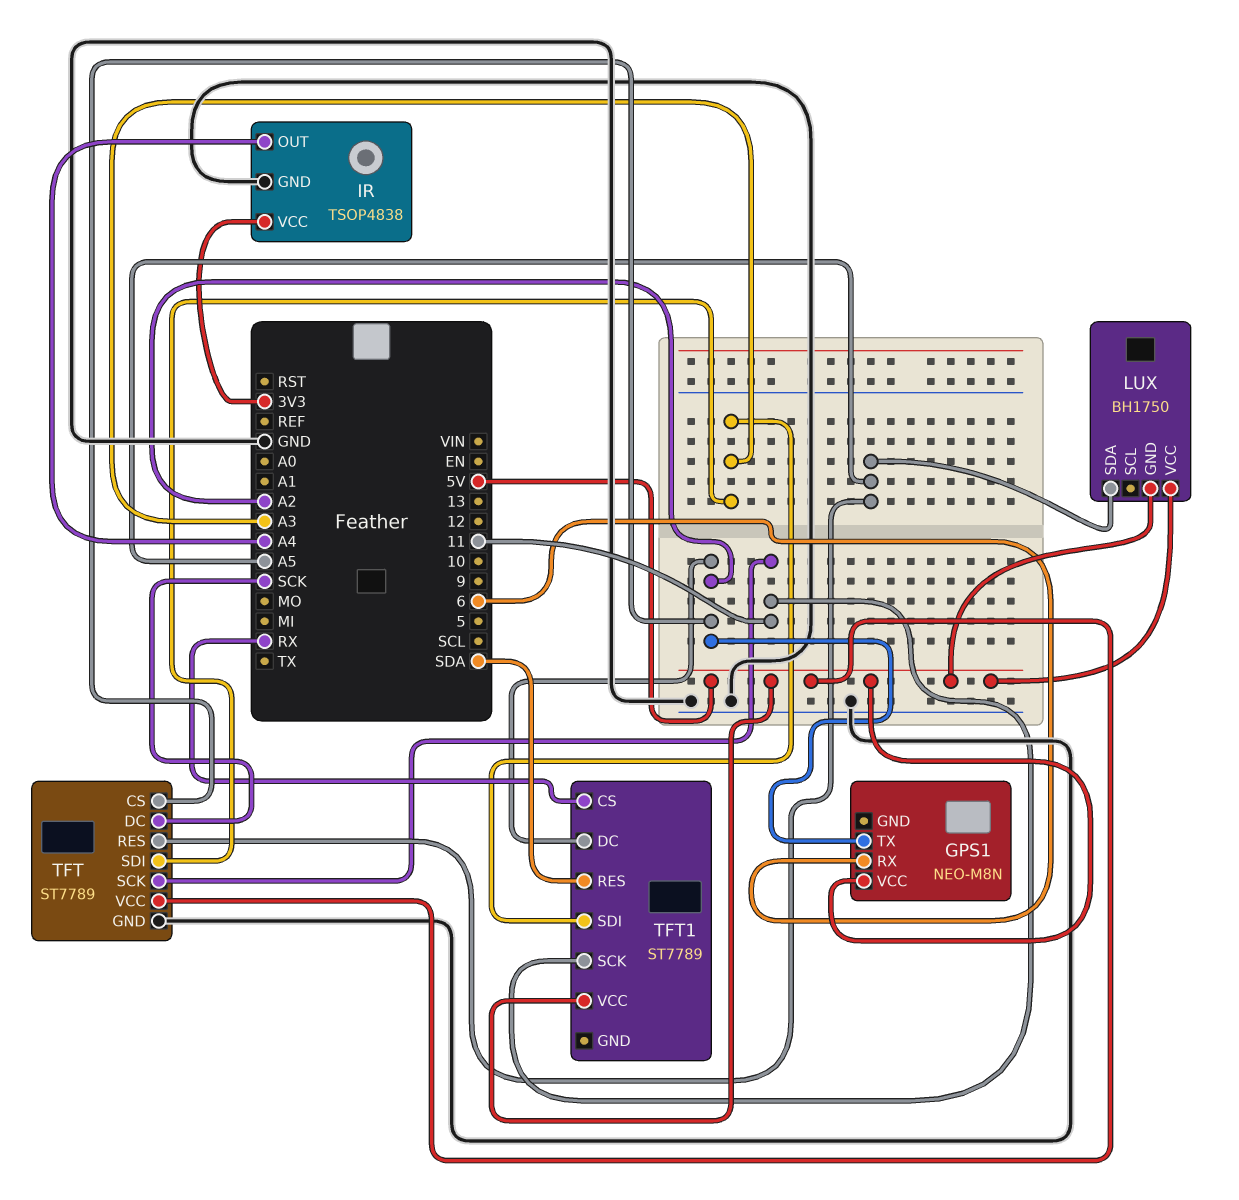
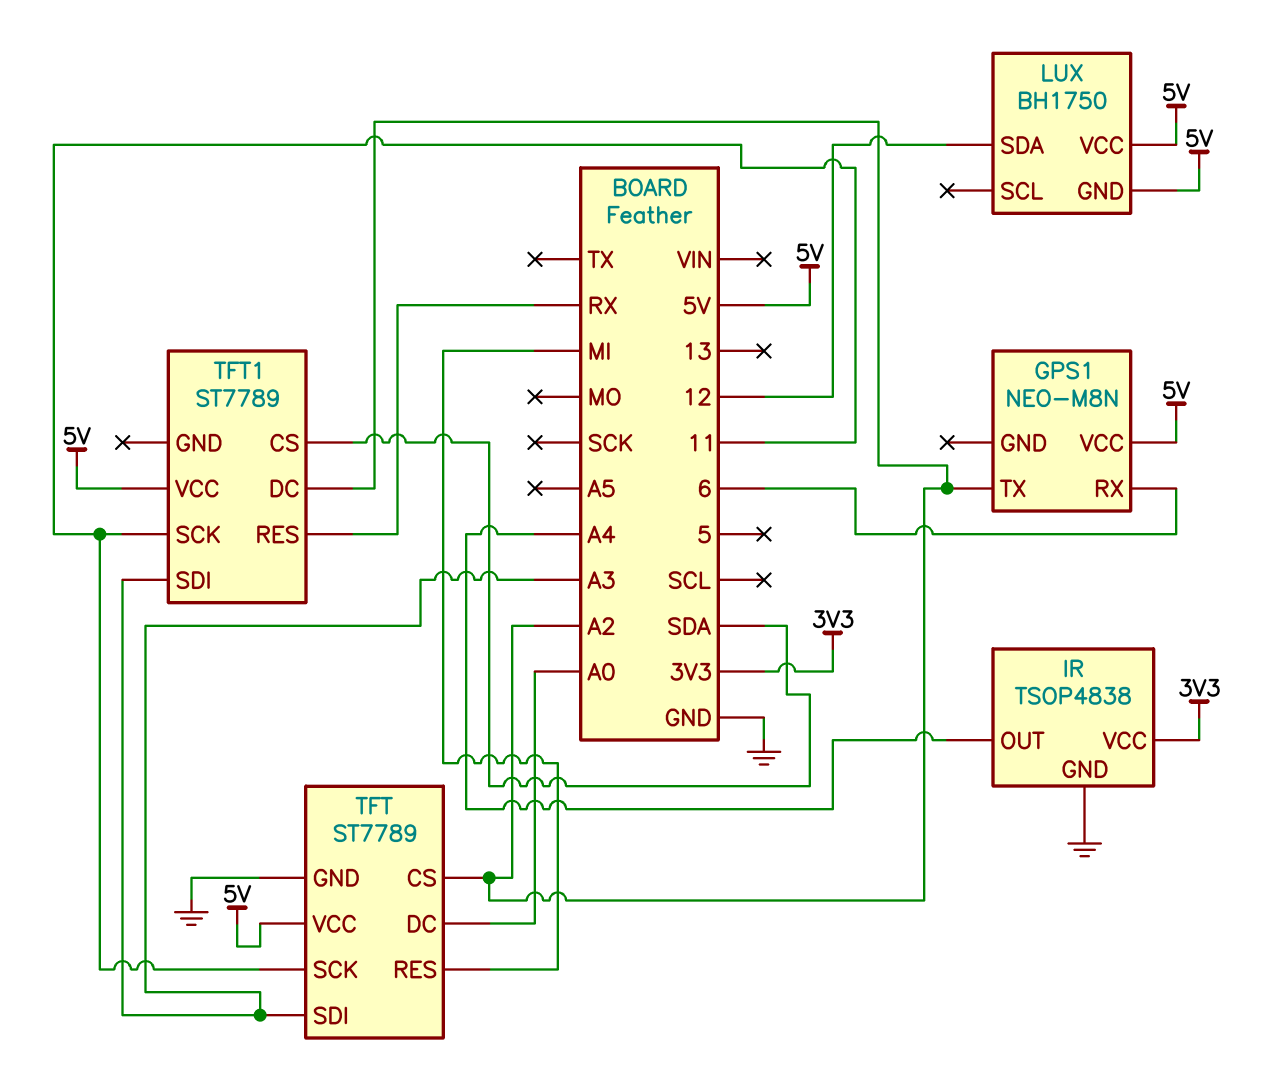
LUX pin SDA: A5 -> 12
TFT pin DC: SCK -> A0
TFT pin RES: A5 -> MI
TFT1 pin CS: RX -> SDA
TFT1 pin RES: SDA -> RX

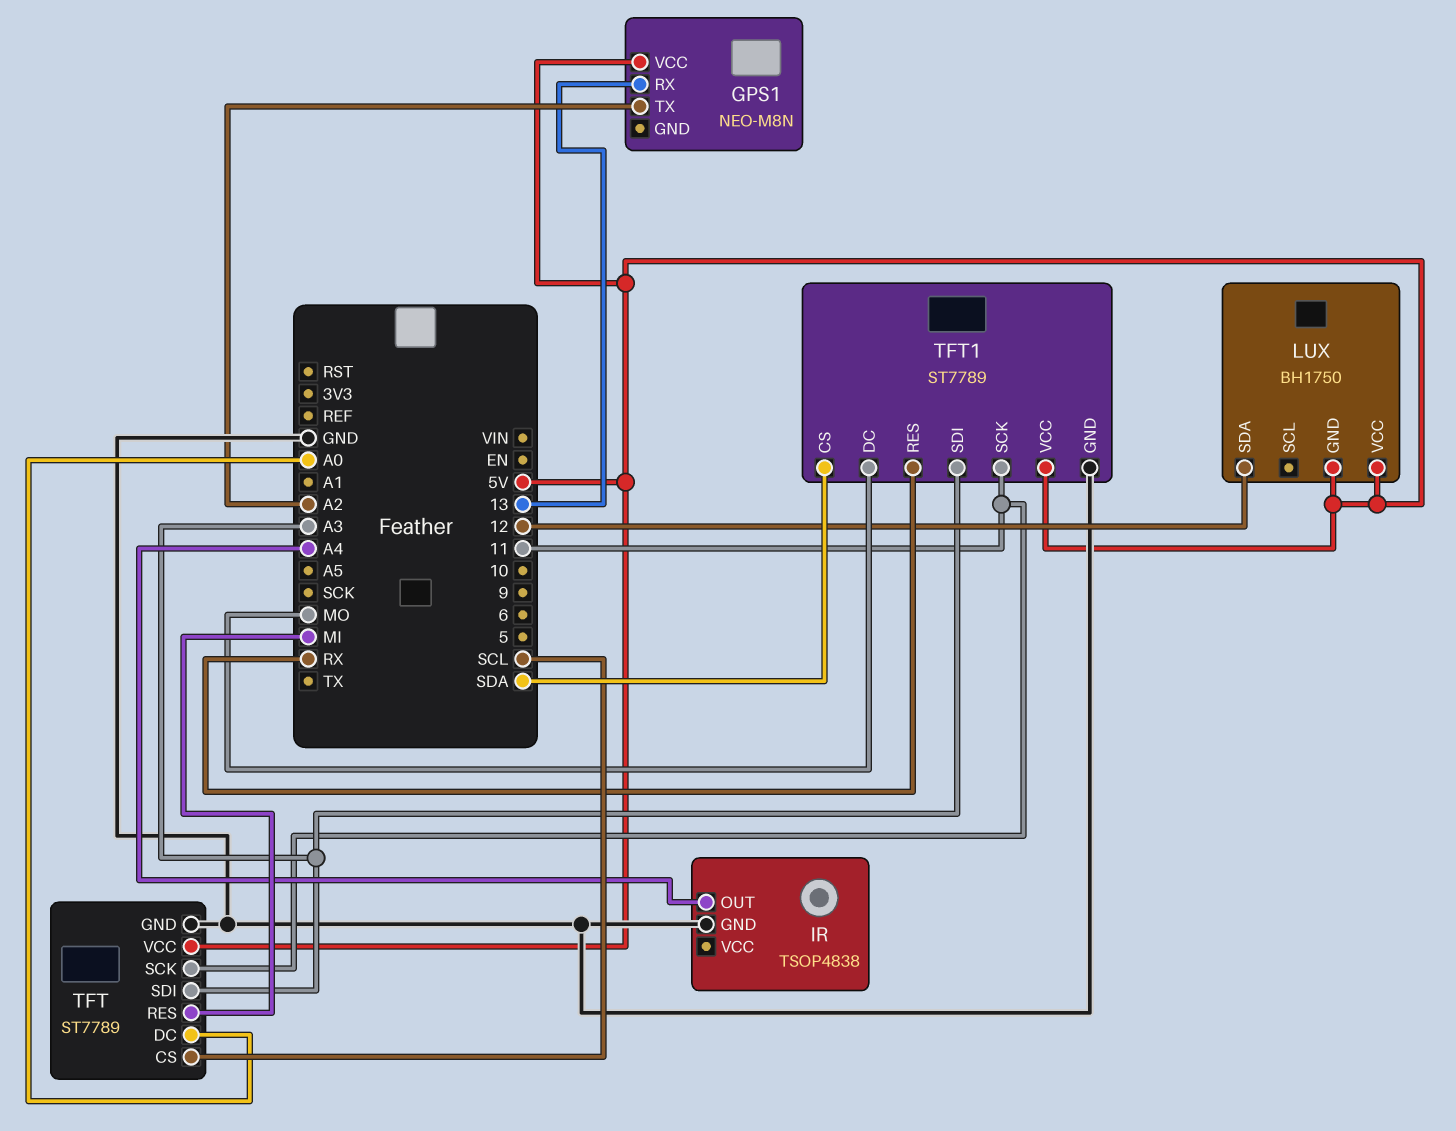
GPS1 pin RX: 6 -> 13
IR pin VCC: 3V3 -> none
TFT pin CS: A2 -> SCL
TFT1 pin DC: A2 -> MO
TFT1 pin GND: none -> GND

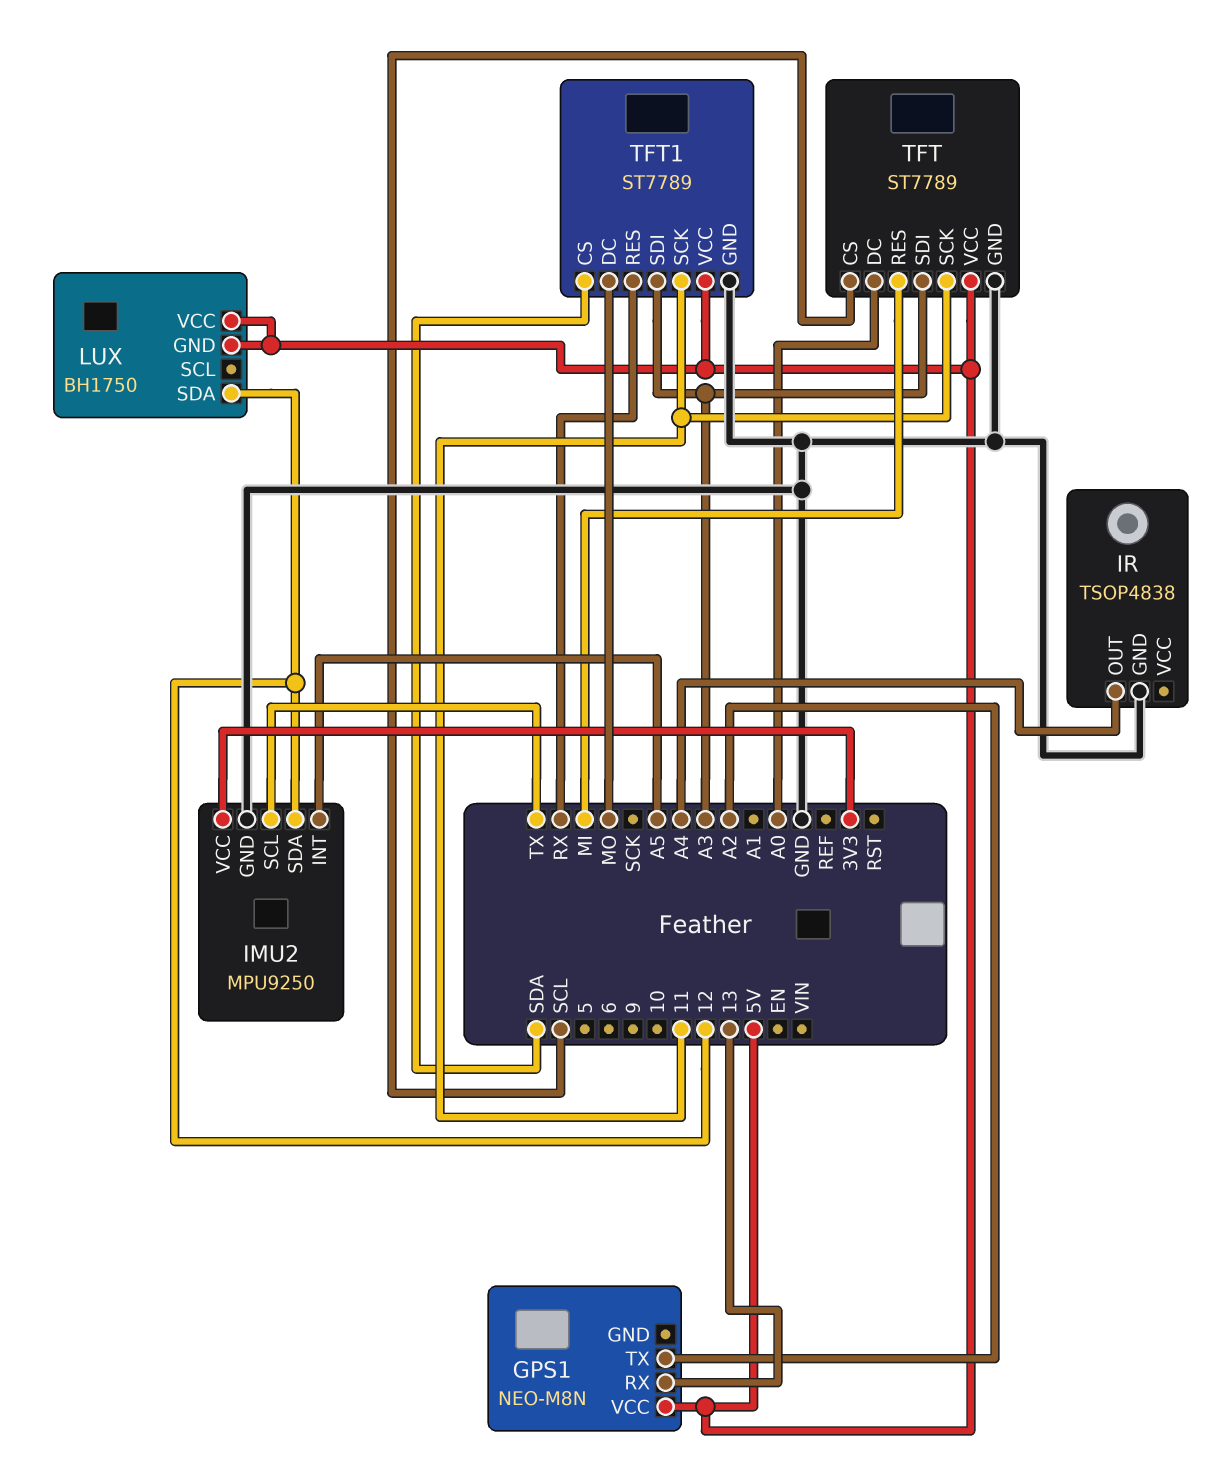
IMU2: none -> MPU9250
IMU2 pin GND: none -> GND
IMU2 pin INT: none -> A5
IMU2 pin SCL: none -> TX
IMU2 pin SDA: none -> 12
IMU2 pin VCC: none -> 3V3

